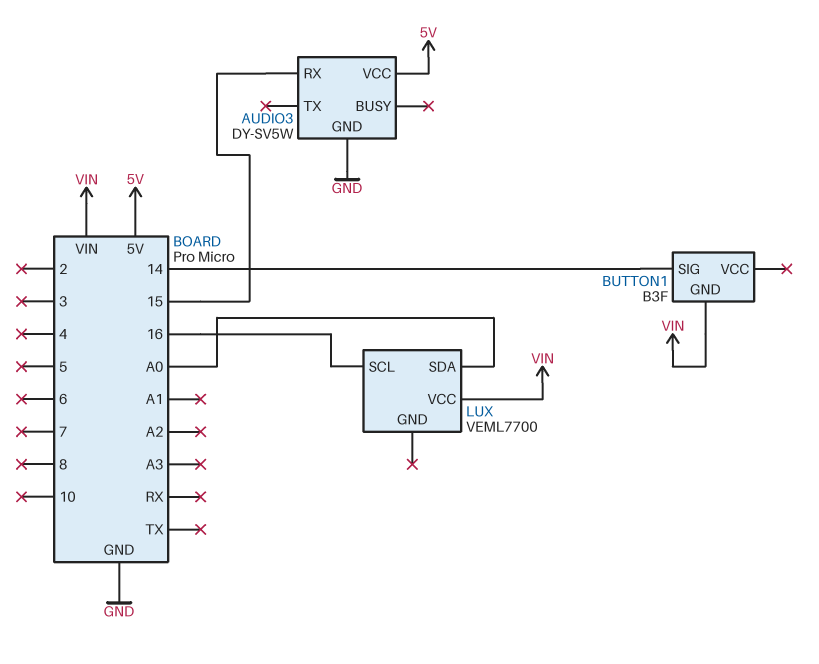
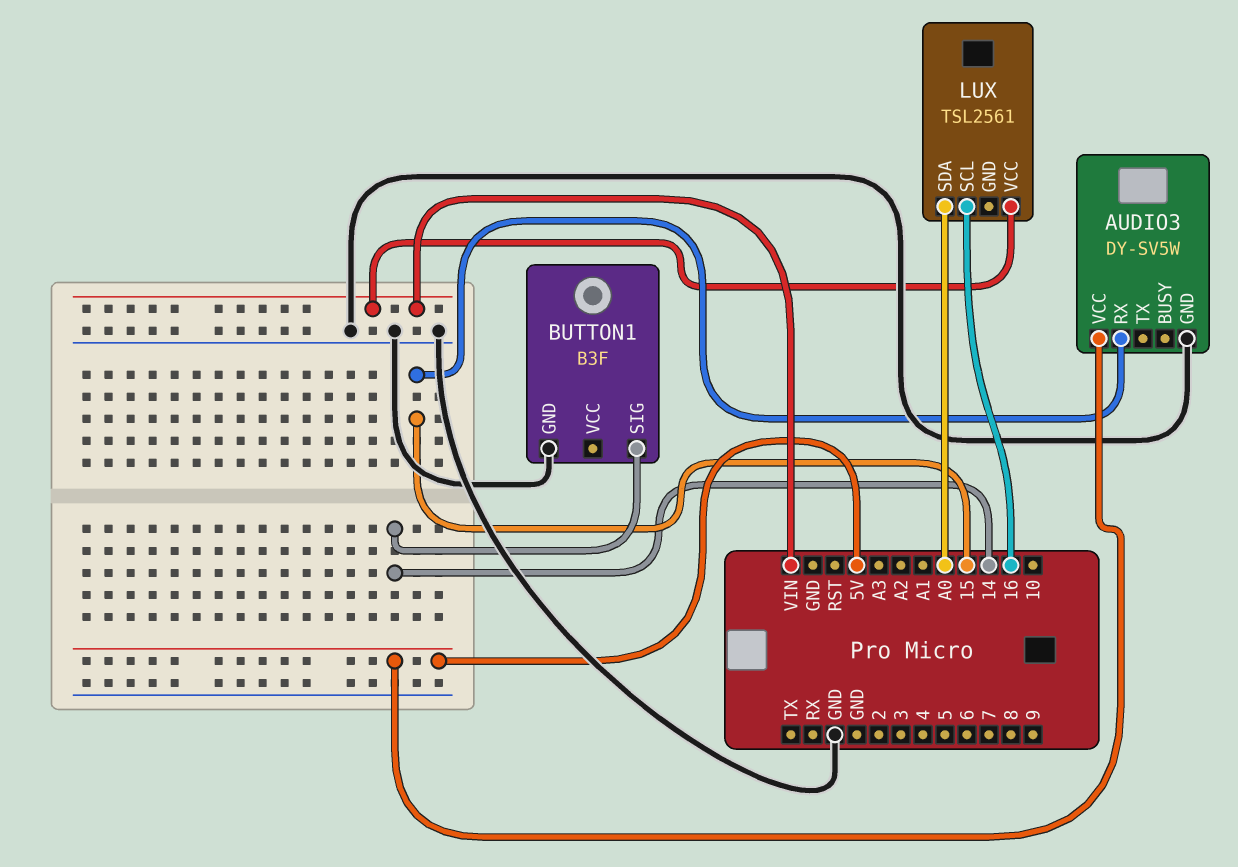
BUTTON1 pin GND: VIN -> GND
LUX: VEML7700 -> TSL2561

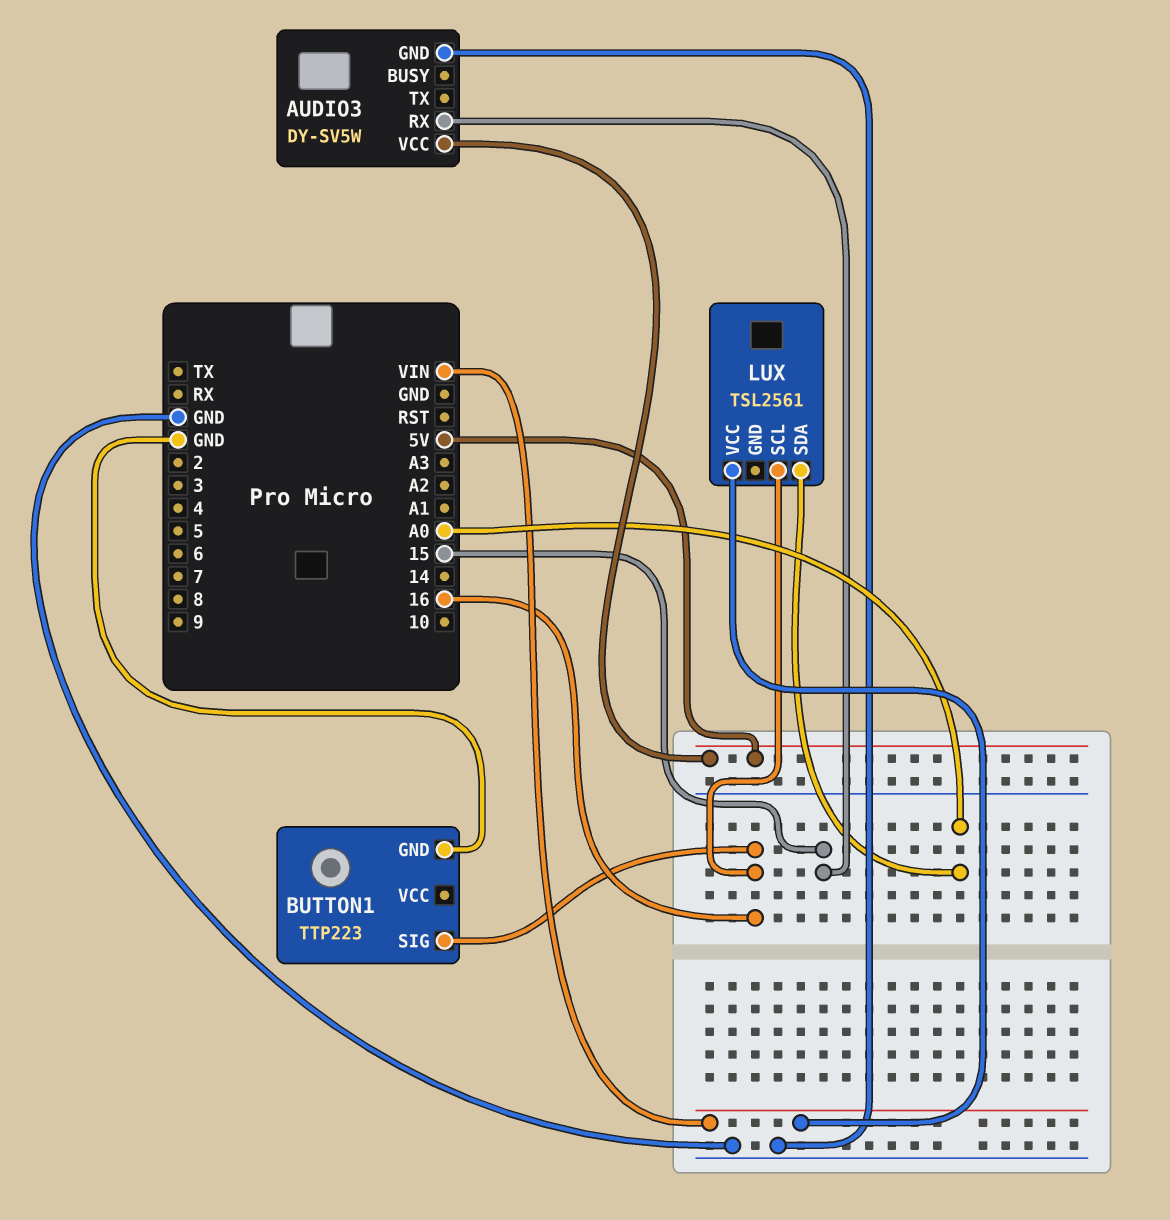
BUTTON1: B3F -> TTP223
BUTTON1 pin SIG: 14 -> 16

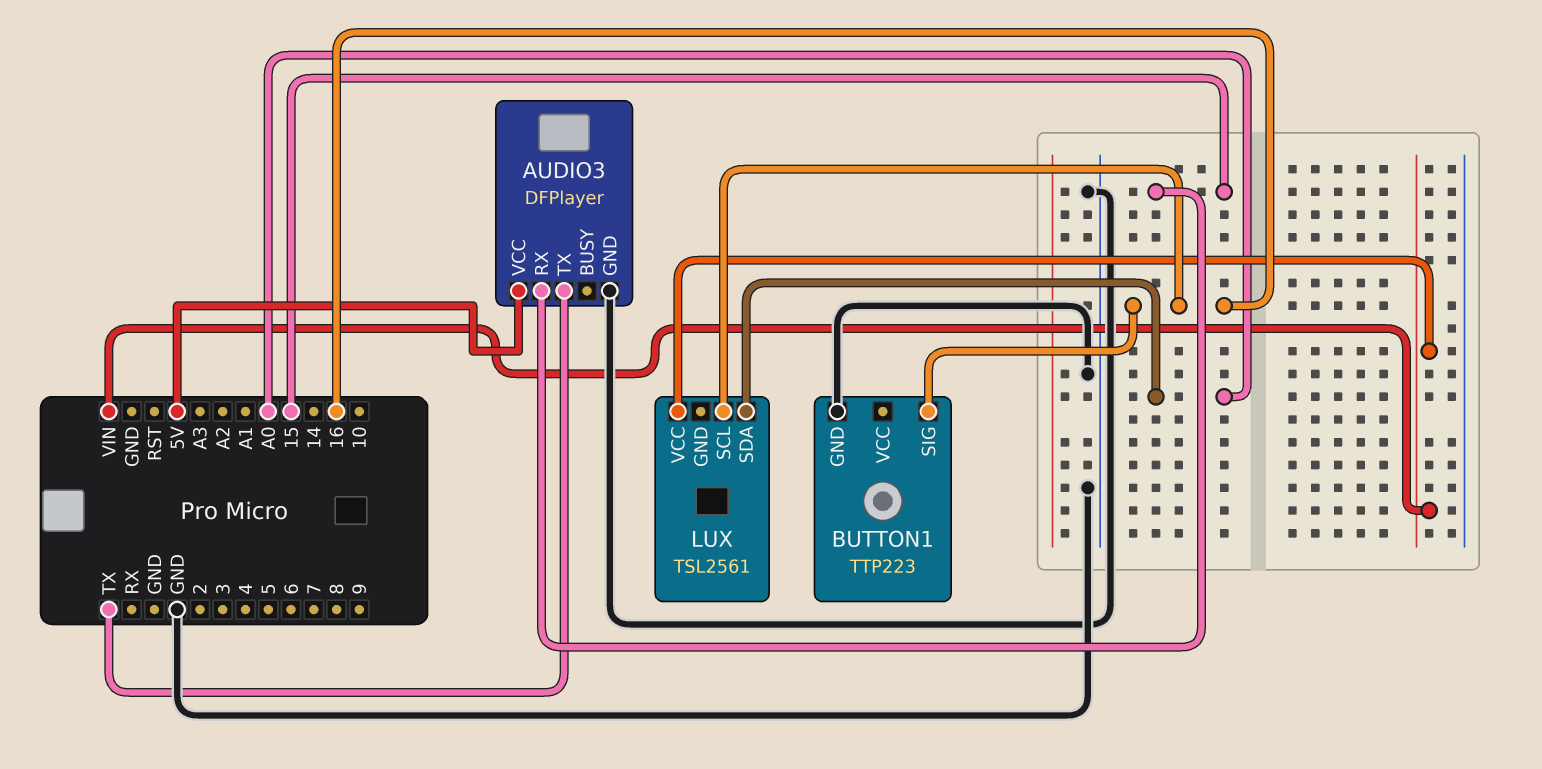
AUDIO3: DY-SV5W -> DFPlayer
AUDIO3 pin TX: none -> TX

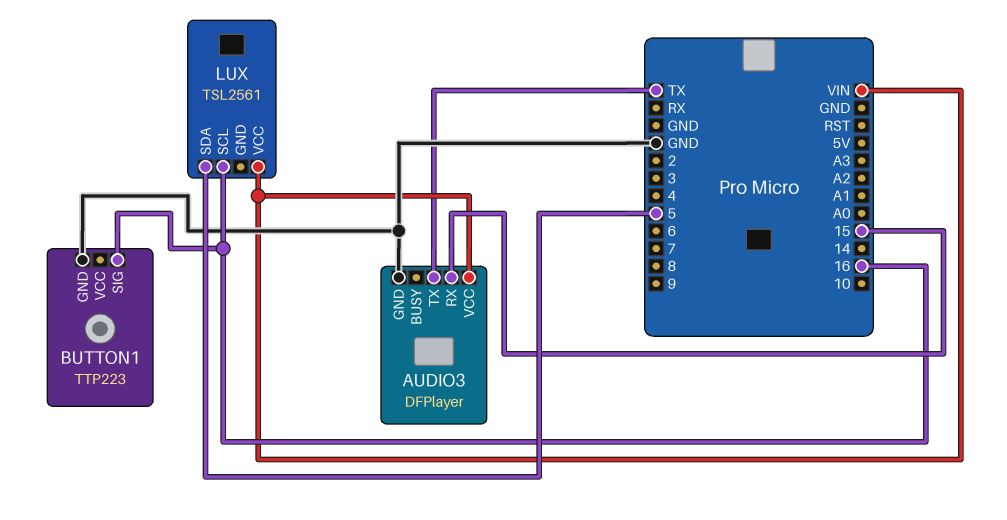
AUDIO3 pin VCC: 5V -> VIN
LUX pin SDA: A0 -> 5

